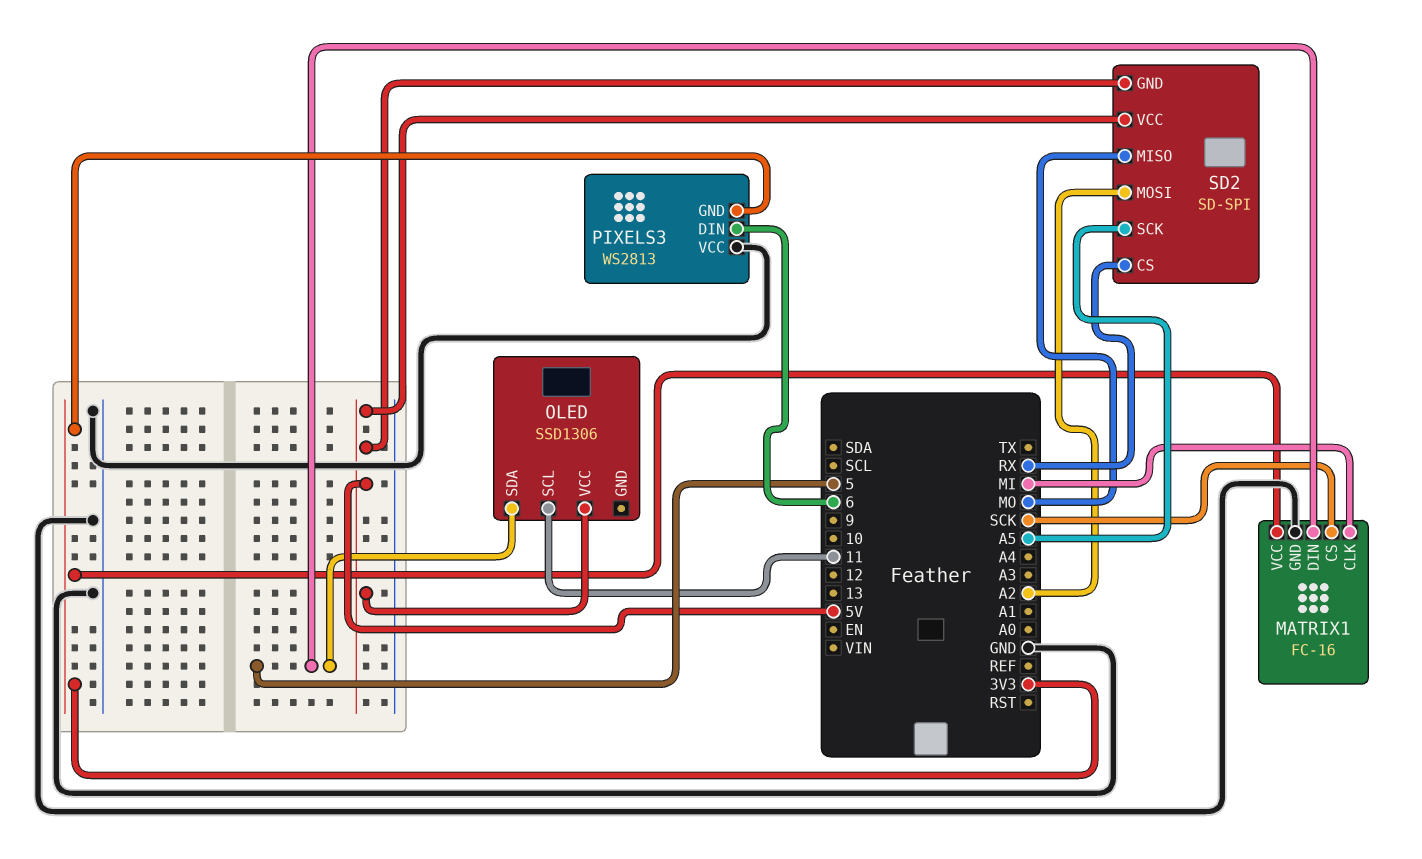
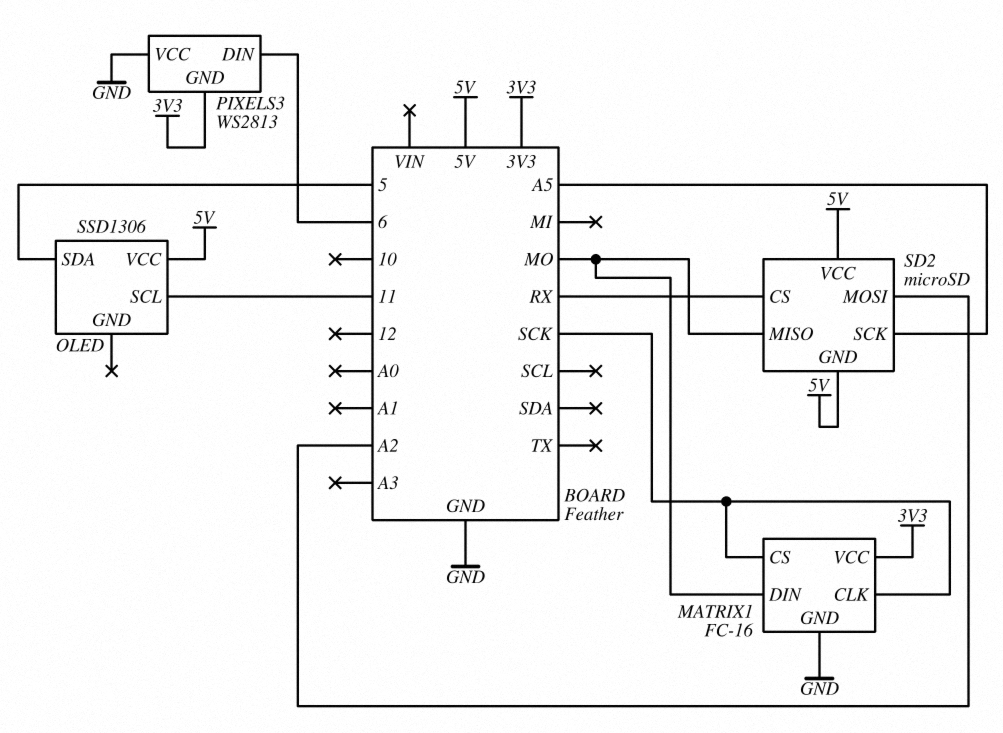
MATRIX1 pin CLK: MI -> SCK
MATRIX1 pin DIN: 5 -> MO
SD2: SD-SPI -> microSD

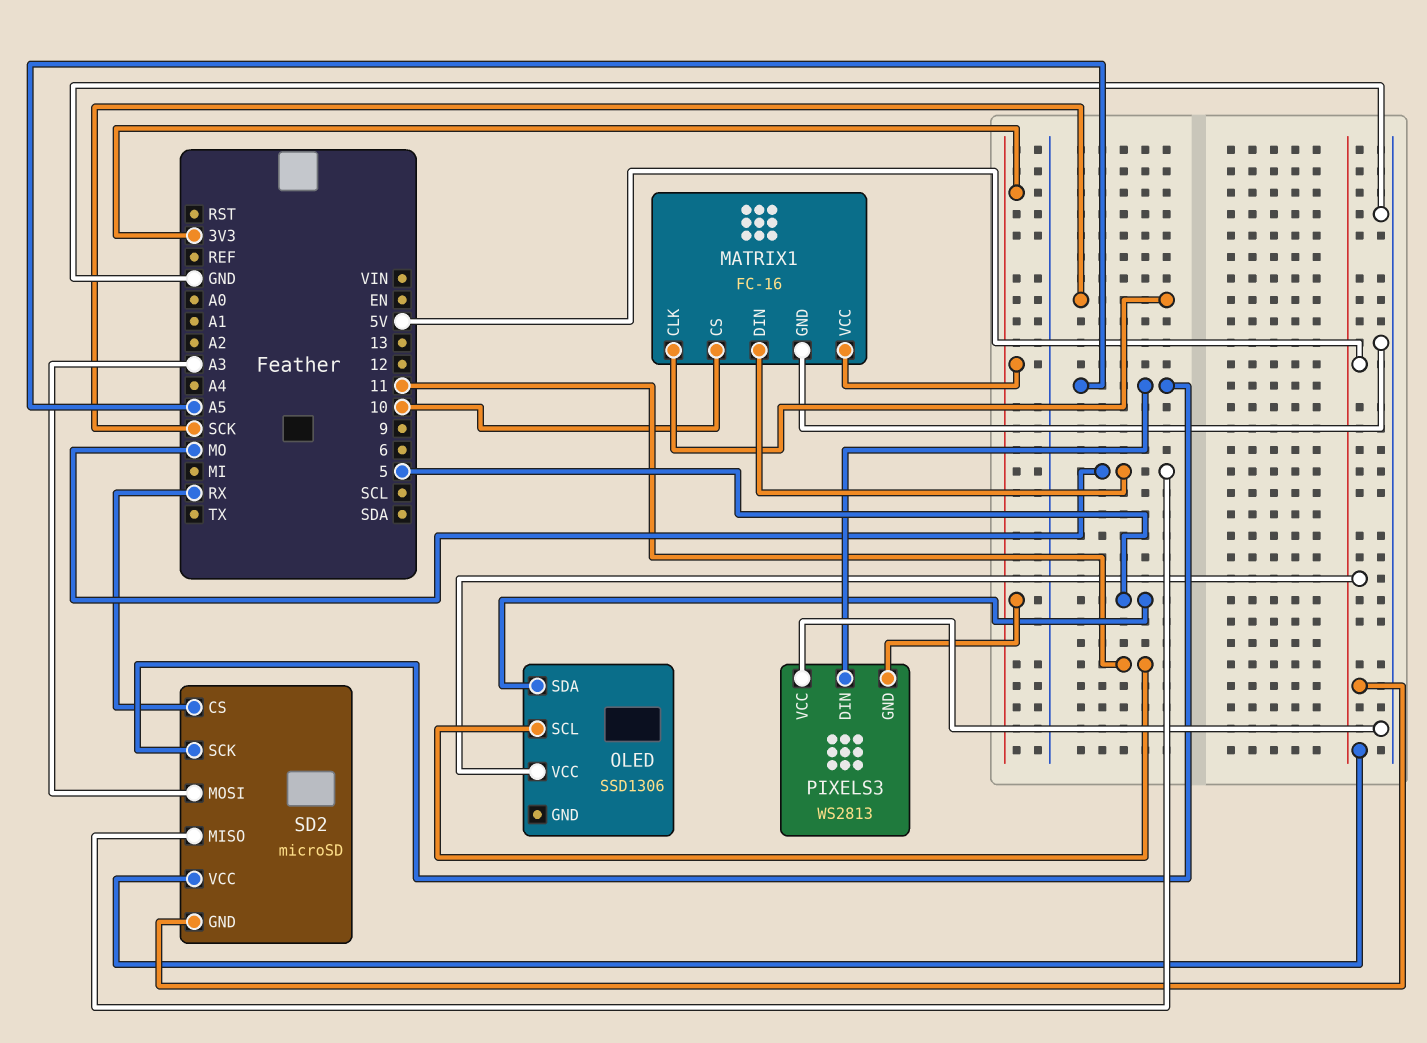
MATRIX1 pin CS: SCK -> 10
PIXELS3 pin DIN: 6 -> A5
SD2 pin MOSI: A2 -> A3

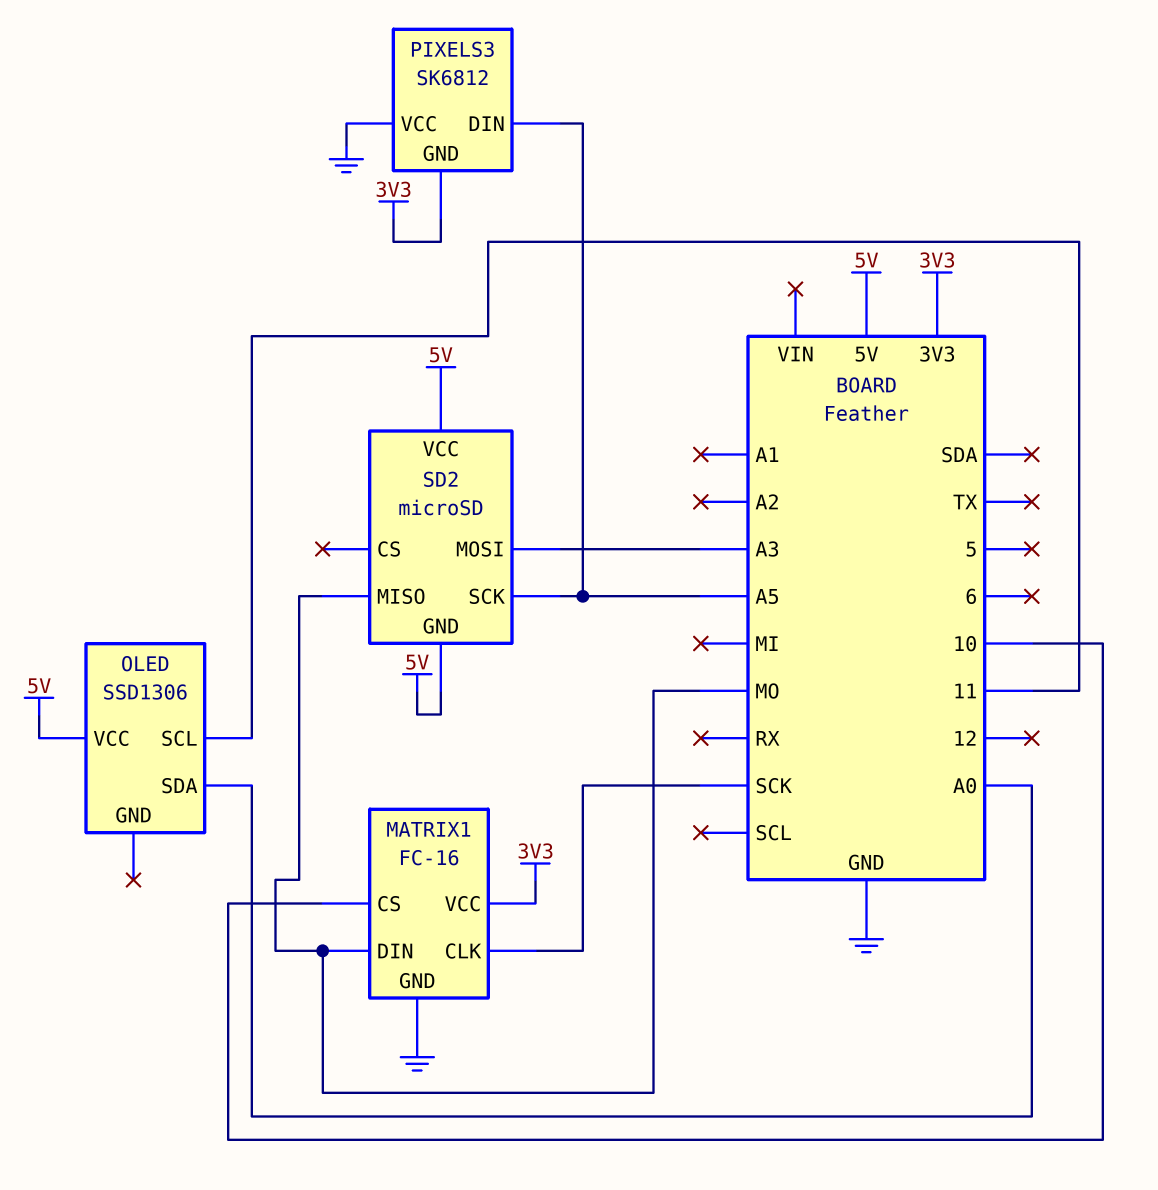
OLED pin SDA: 5 -> A0
PIXELS3: WS2813 -> SK6812
SD2 pin CS: RX -> none

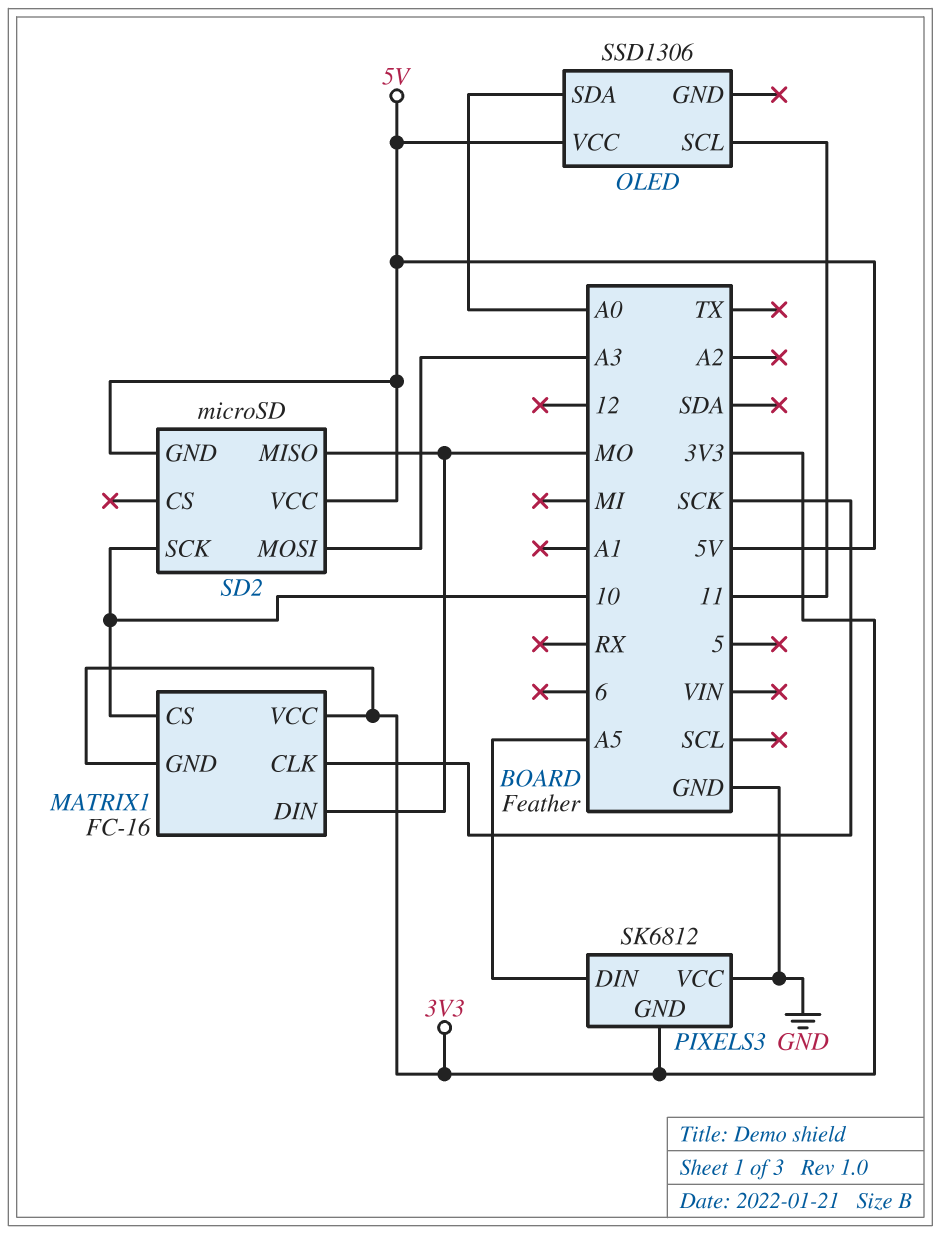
MATRIX1 pin GND: GND -> 3V3
SD2 pin SCK: A5 -> 10

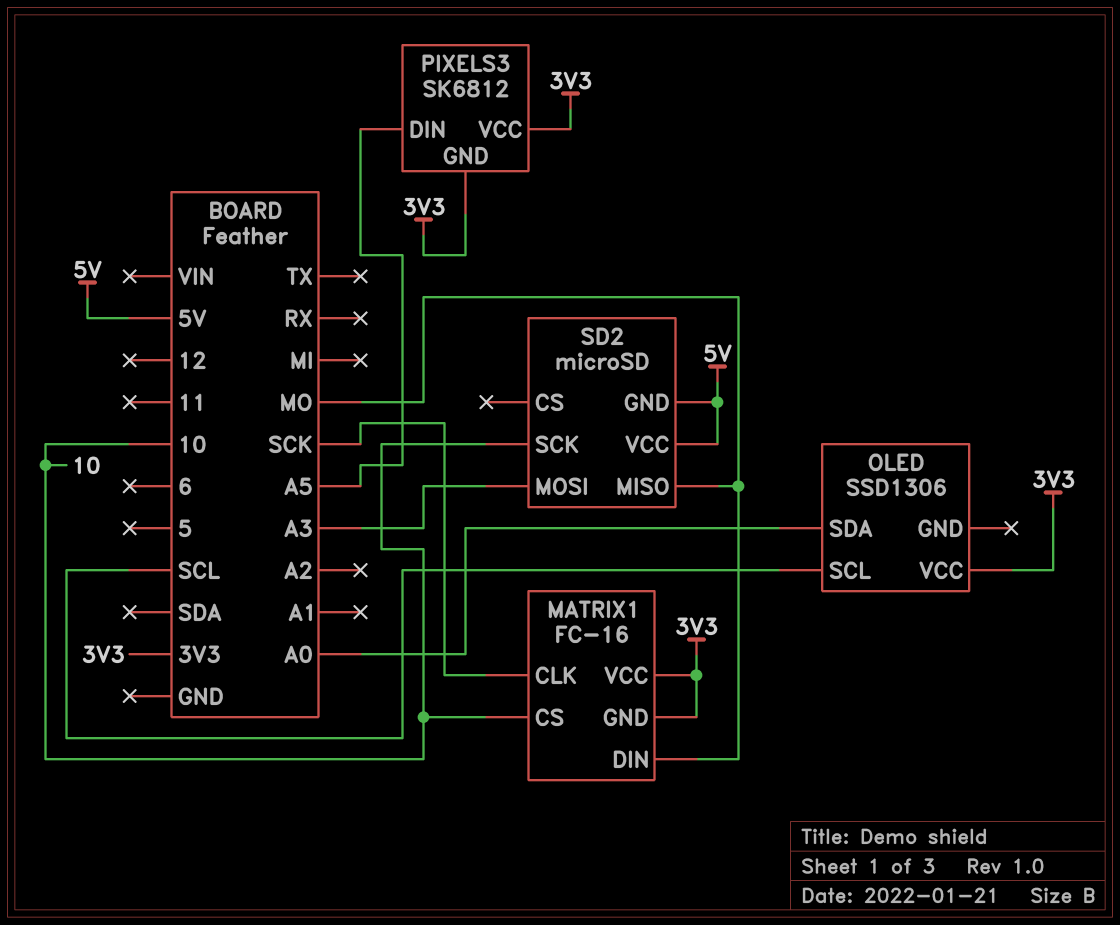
OLED pin SCL: 11 -> SCL
OLED pin VCC: 5V -> 3V3
PIXELS3 pin VCC: GND -> 3V3

